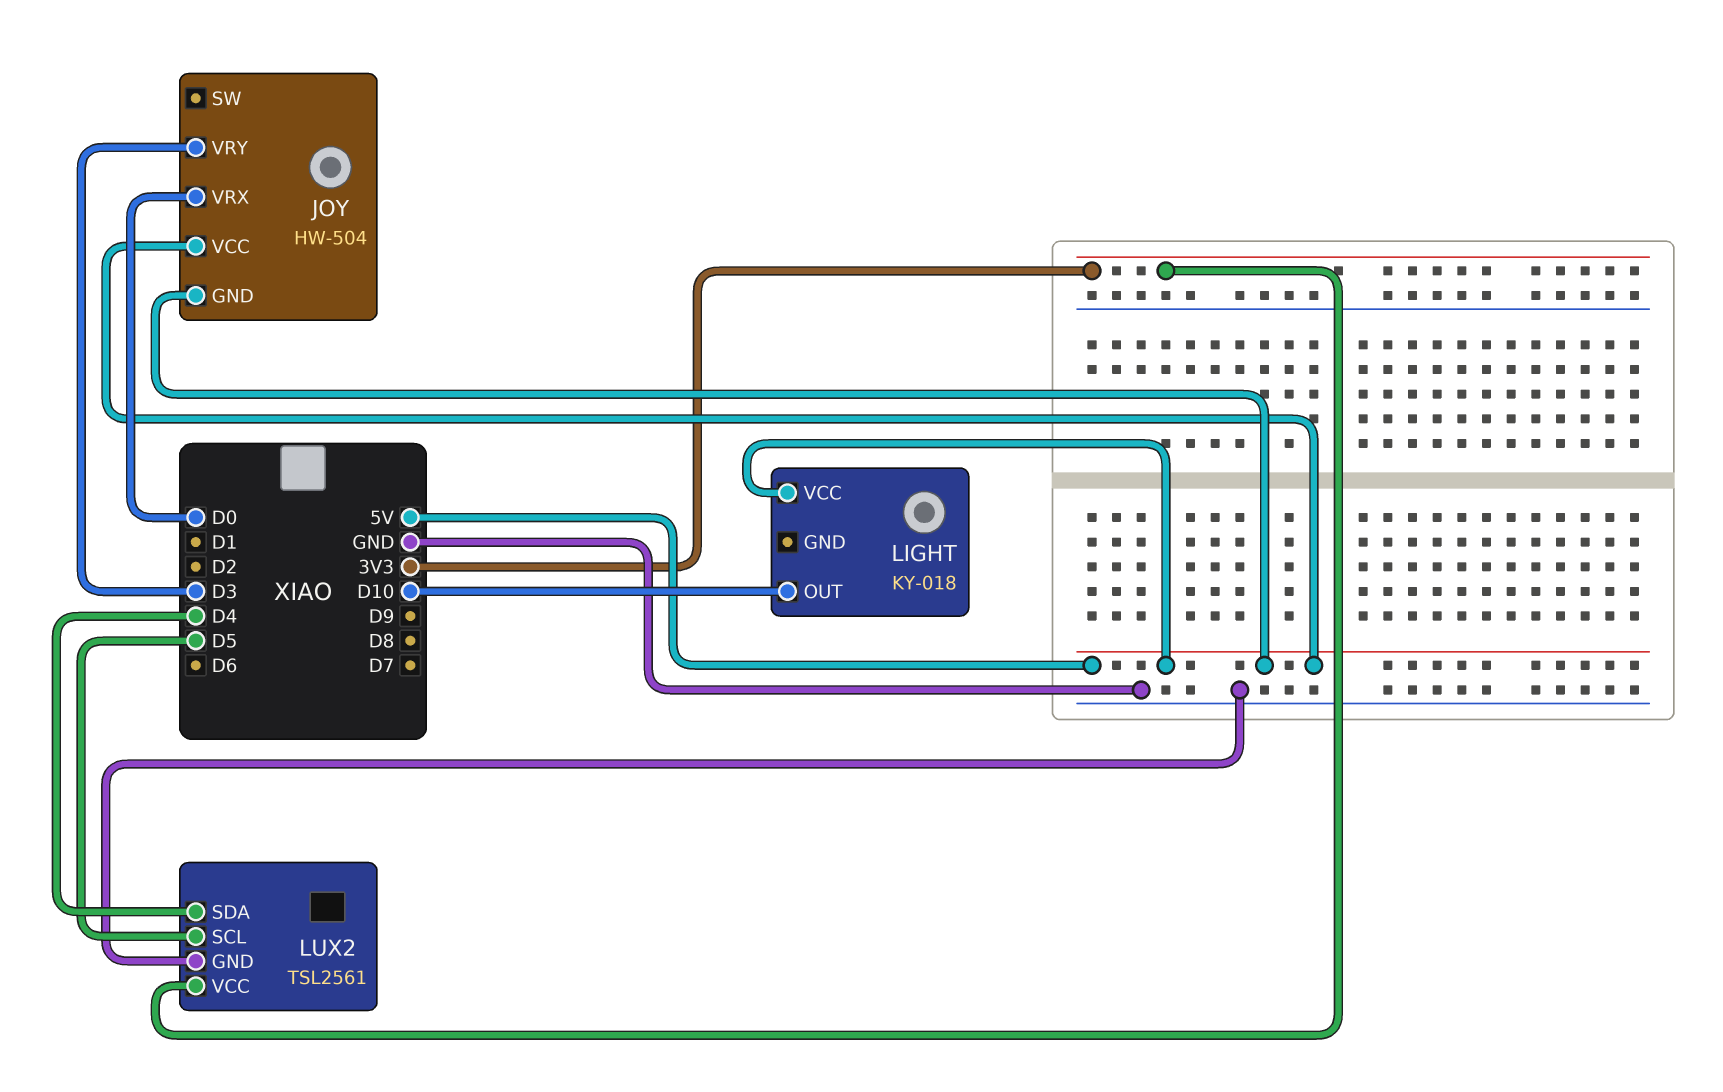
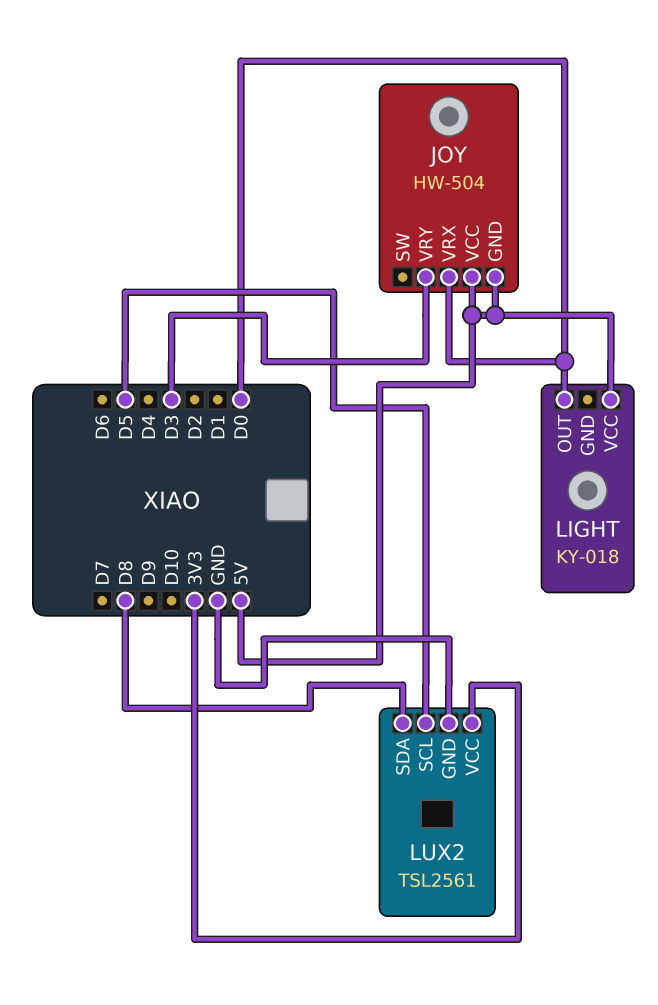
LIGHT pin OUT: D10 -> D0
LUX2 pin SDA: D4 -> D8

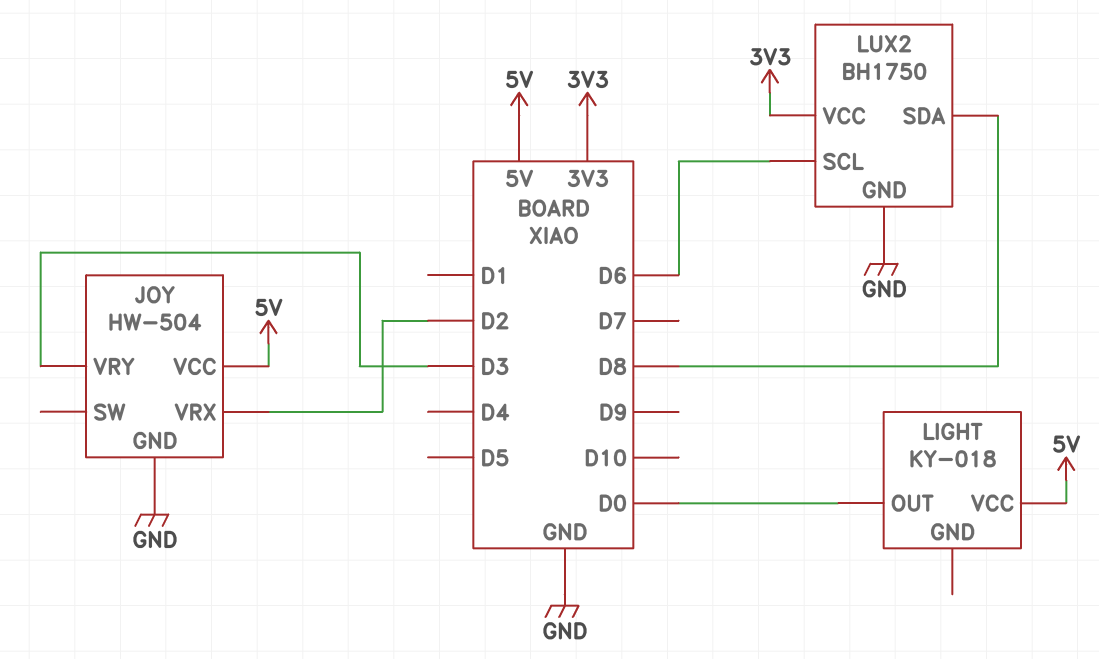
JOY pin GND: 5V -> GND
JOY pin VRX: D0 -> D2
LUX2: TSL2561 -> BH1750
LUX2 pin SCL: D5 -> D6

